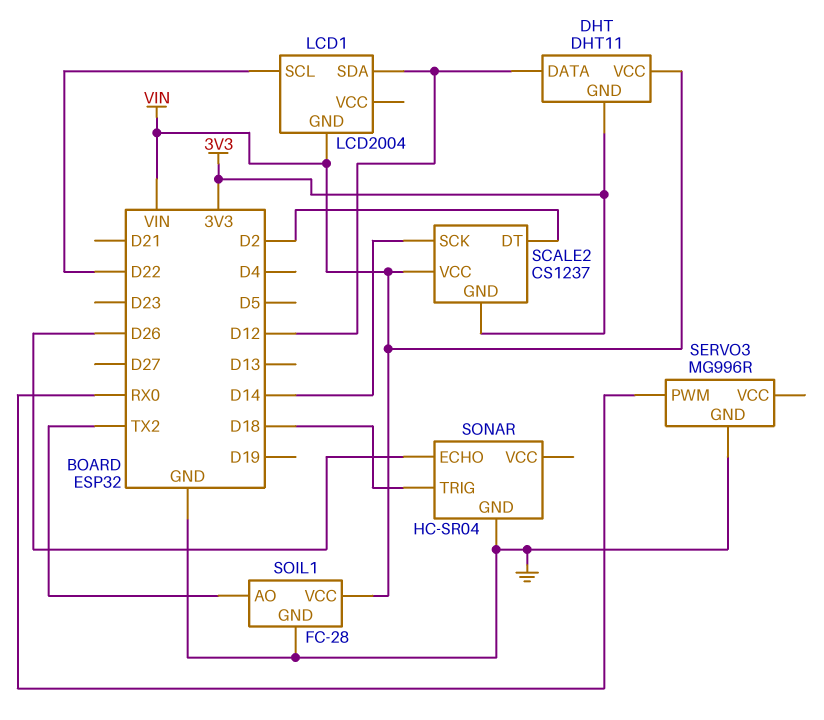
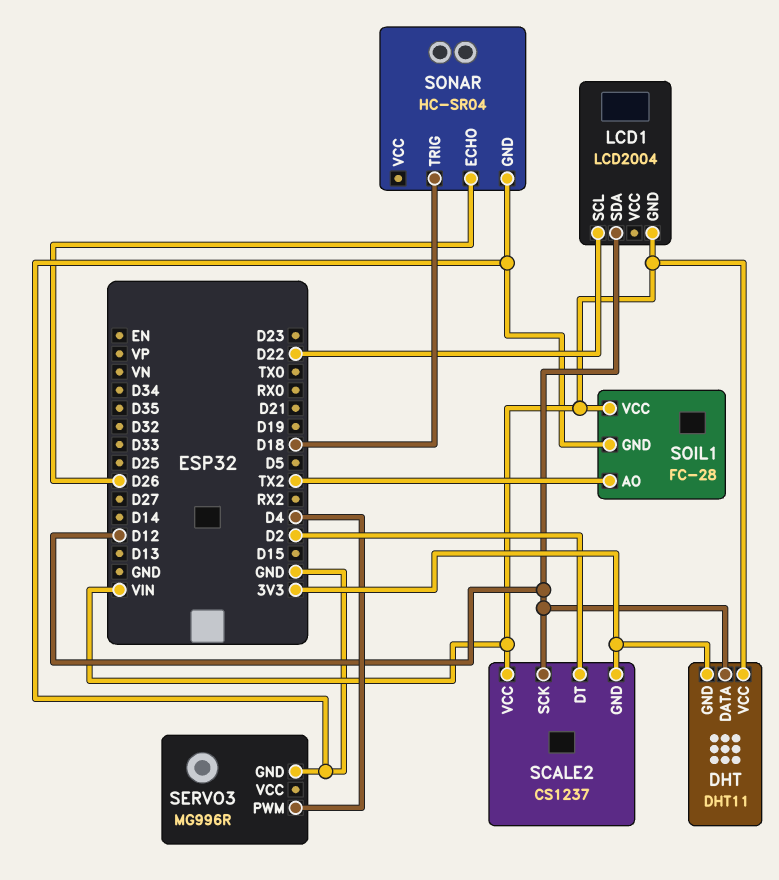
SCALE2 pin SCK: D14 -> D12
SERVO3 pin PWM: RX0 -> D4

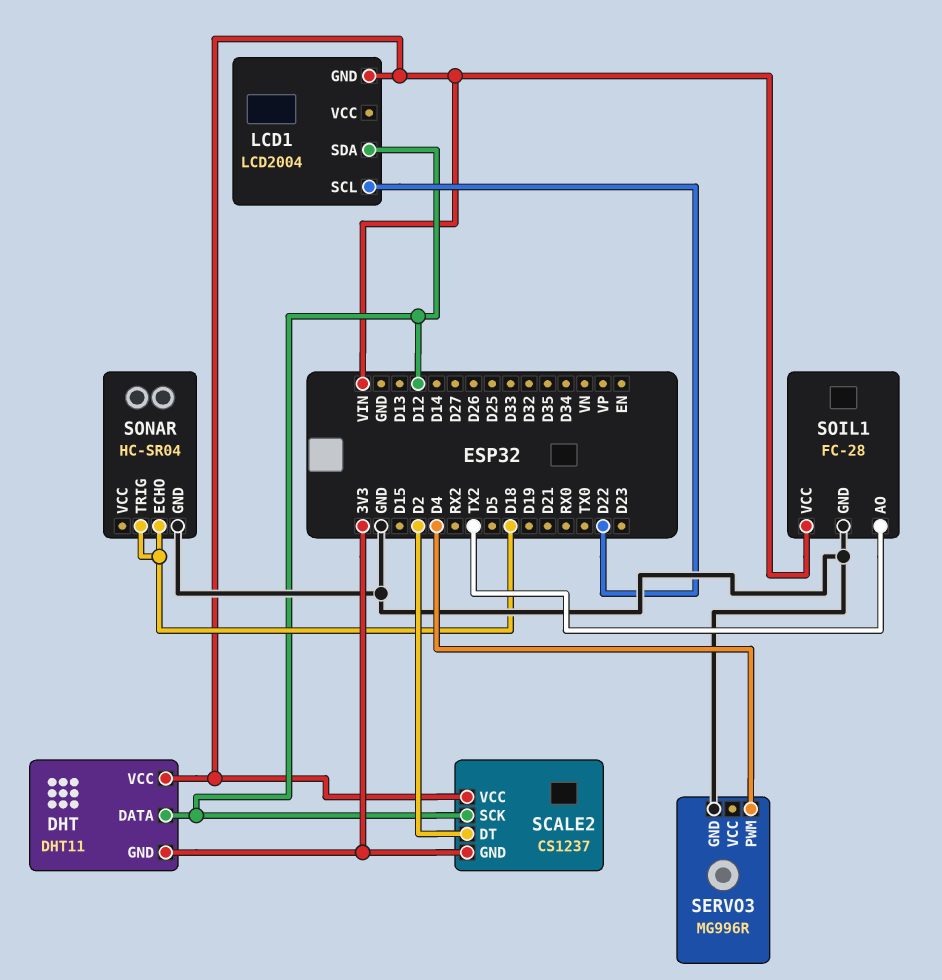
SONAR pin ECHO: D26 -> D18

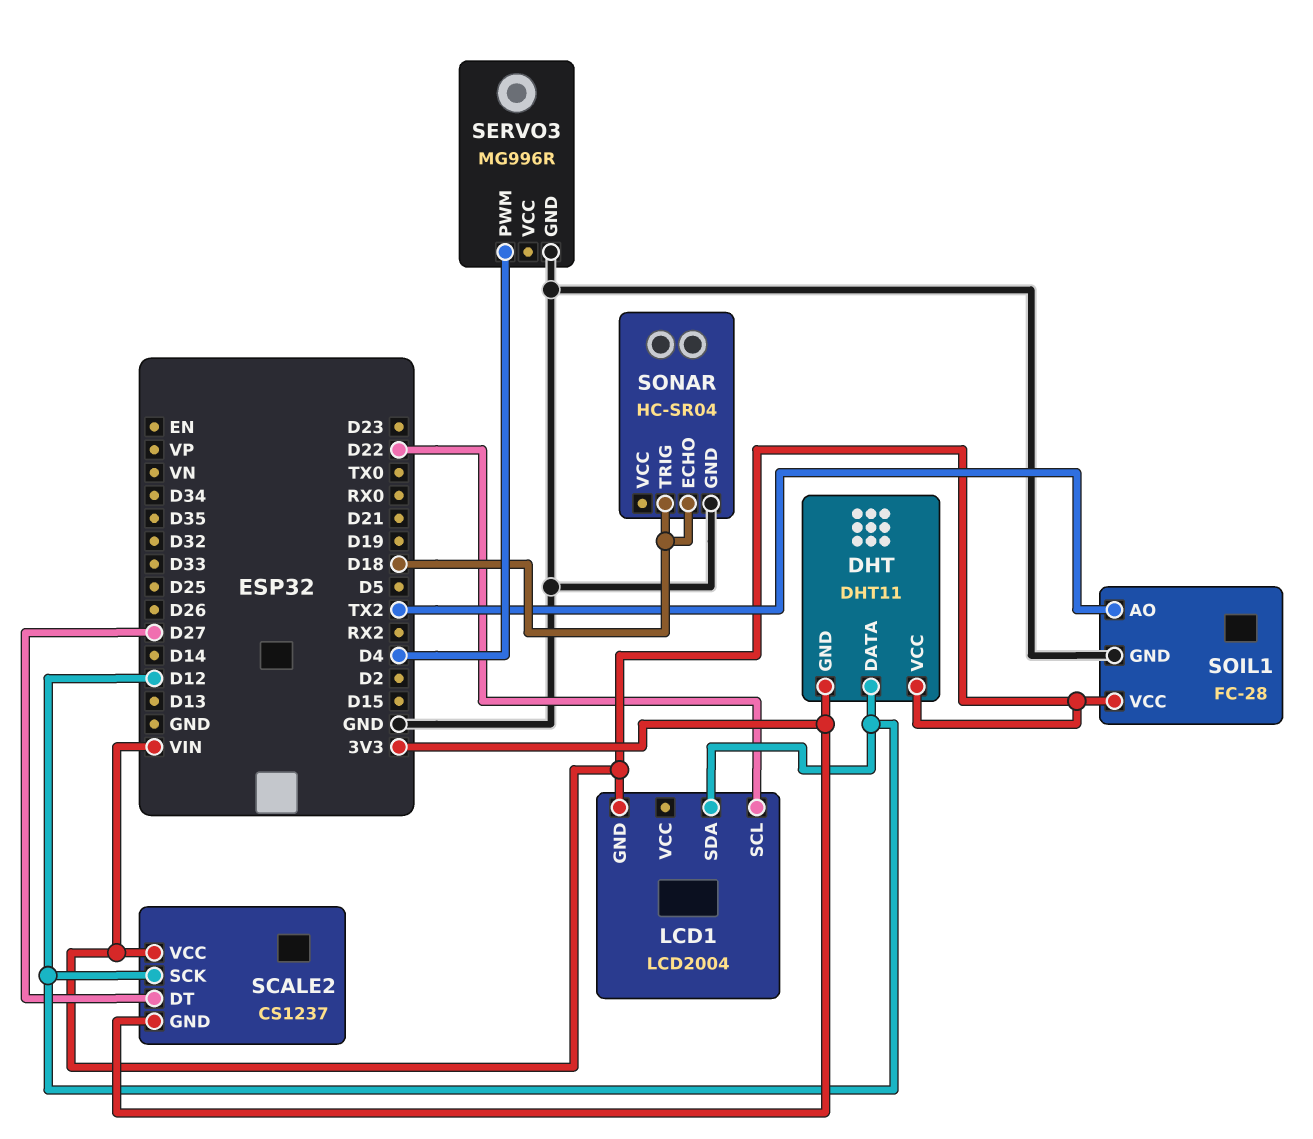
SCALE2 pin DT: D2 -> D27

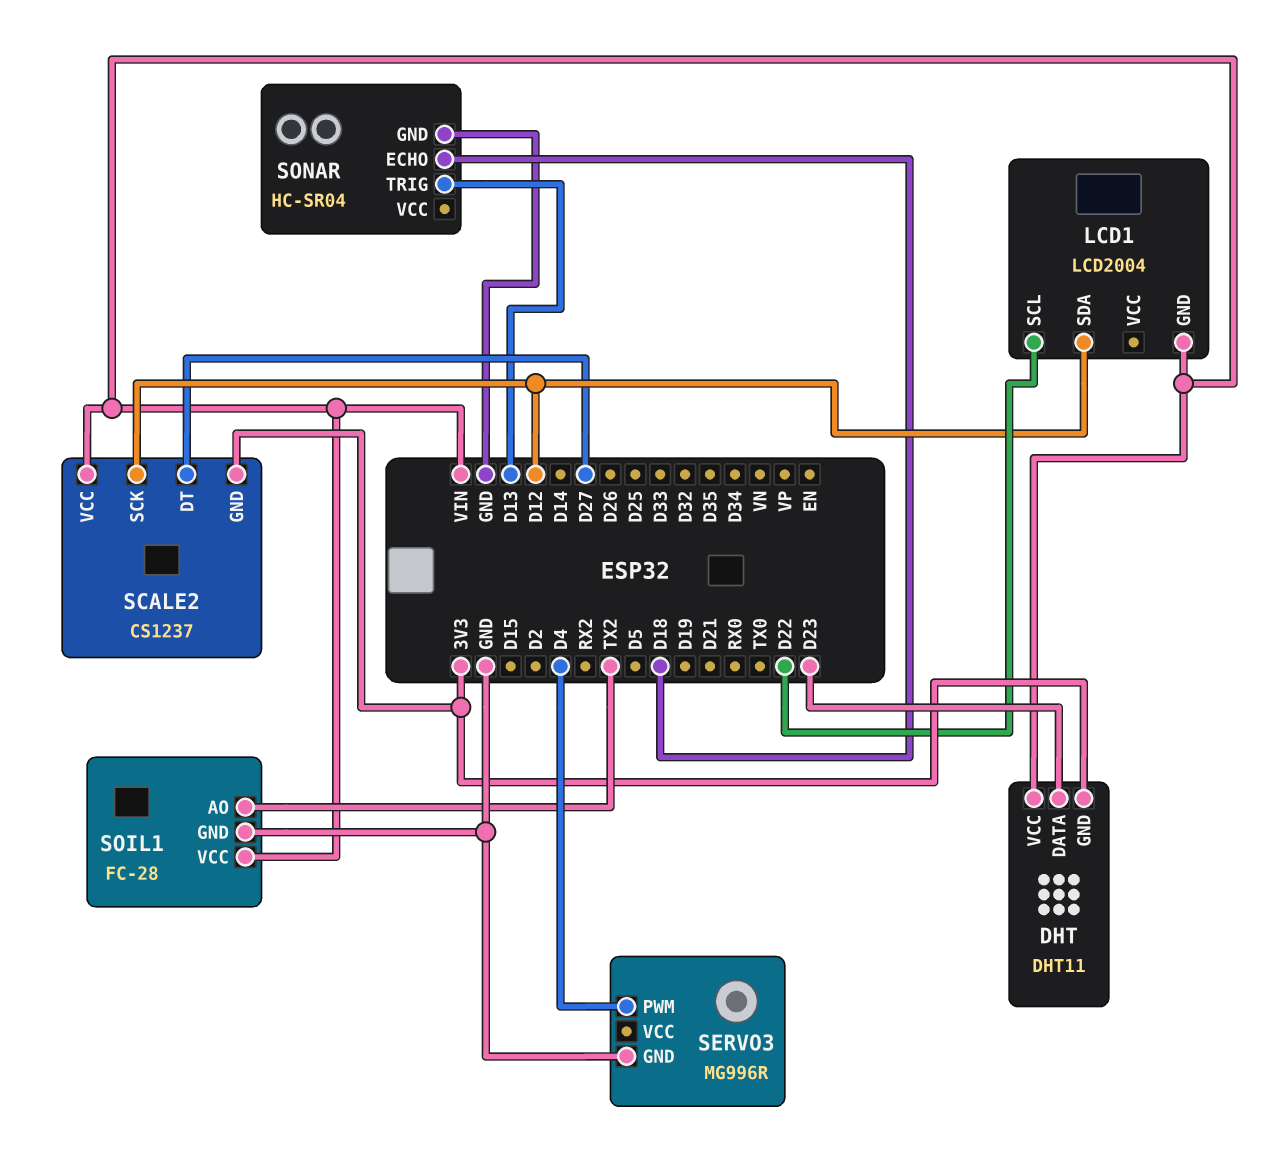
DHT pin DATA: D12 -> D23
SONAR pin TRIG: D18 -> D13

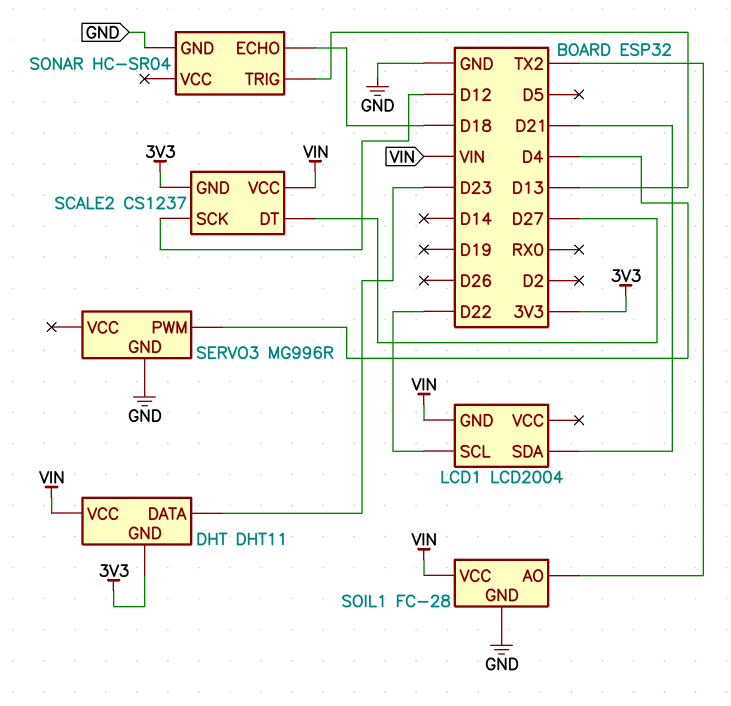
LCD1 pin SDA: D12 -> D21

